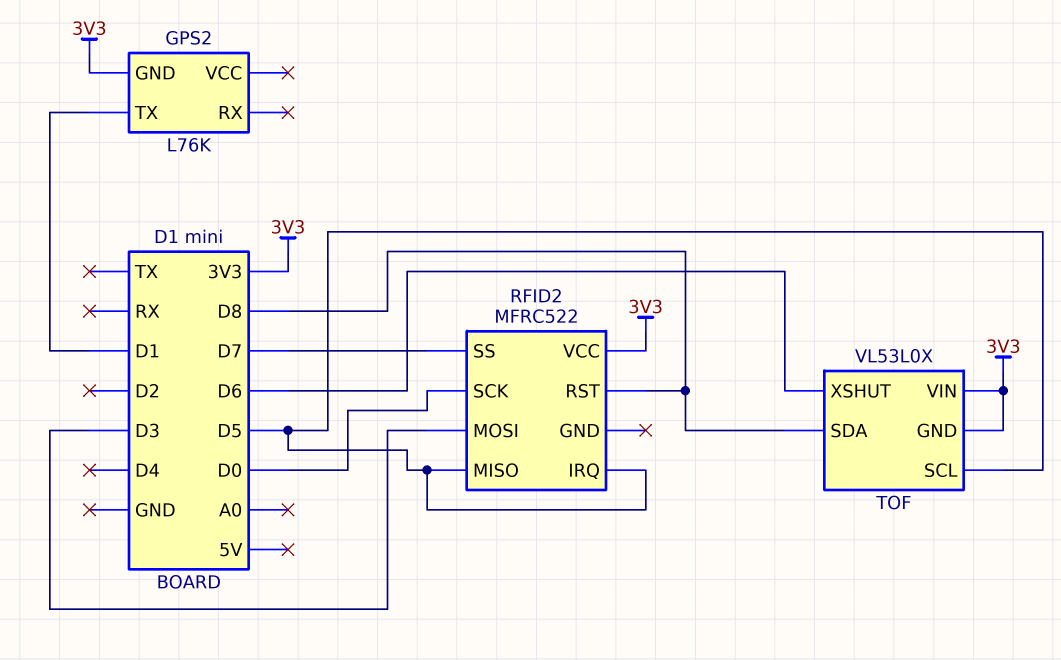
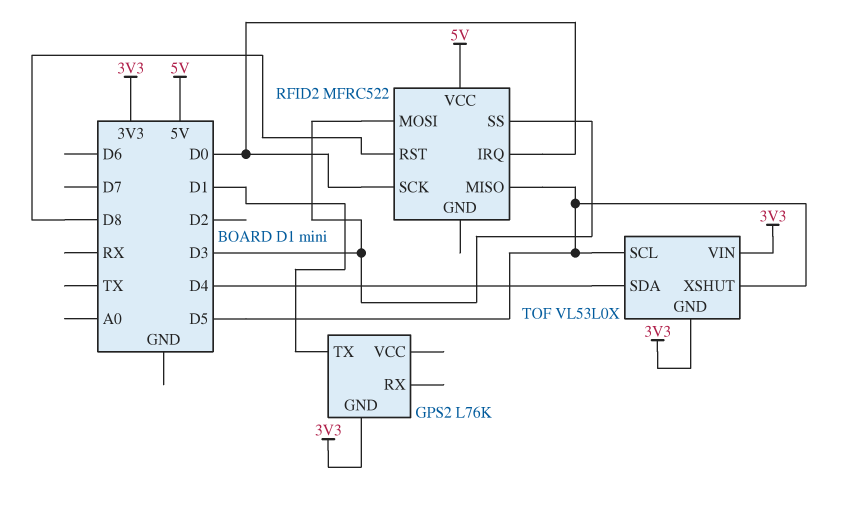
RFID2 pin IRQ: D5 -> D0
RFID2 pin SS: D7 -> D3
RFID2 pin VCC: 3V3 -> 5V
TOF pin SDA: D8 -> D4
TOF pin XSHUT: D6 -> D5

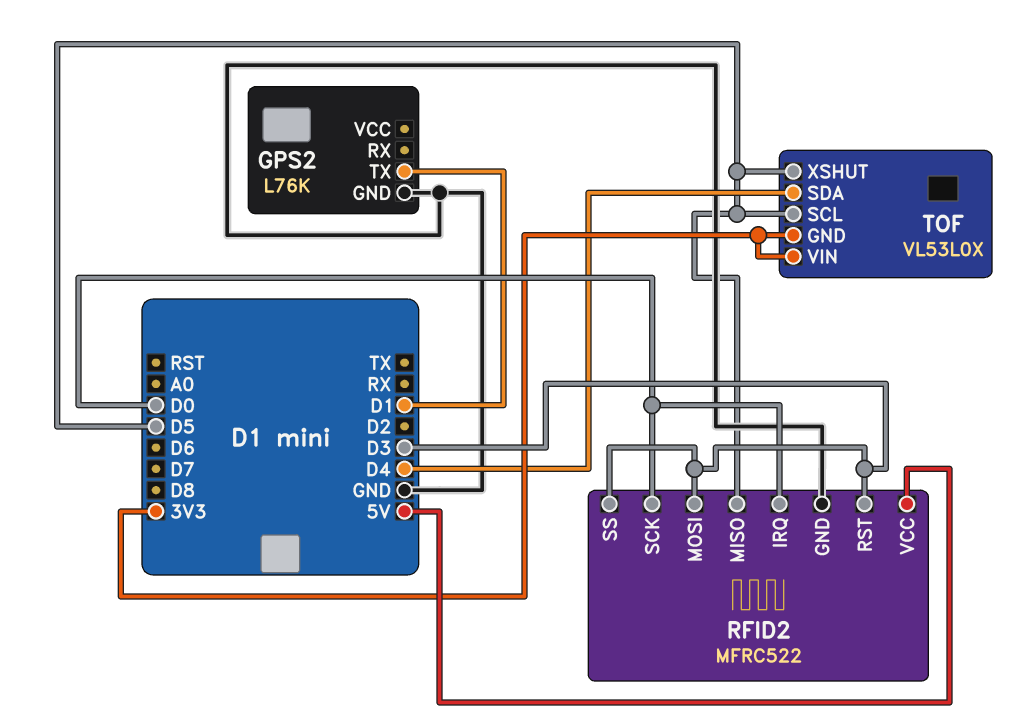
GPS2 pin GND: 3V3 -> GND
RFID2 pin GND: none -> GND
RFID2 pin RST: D8 -> D3

